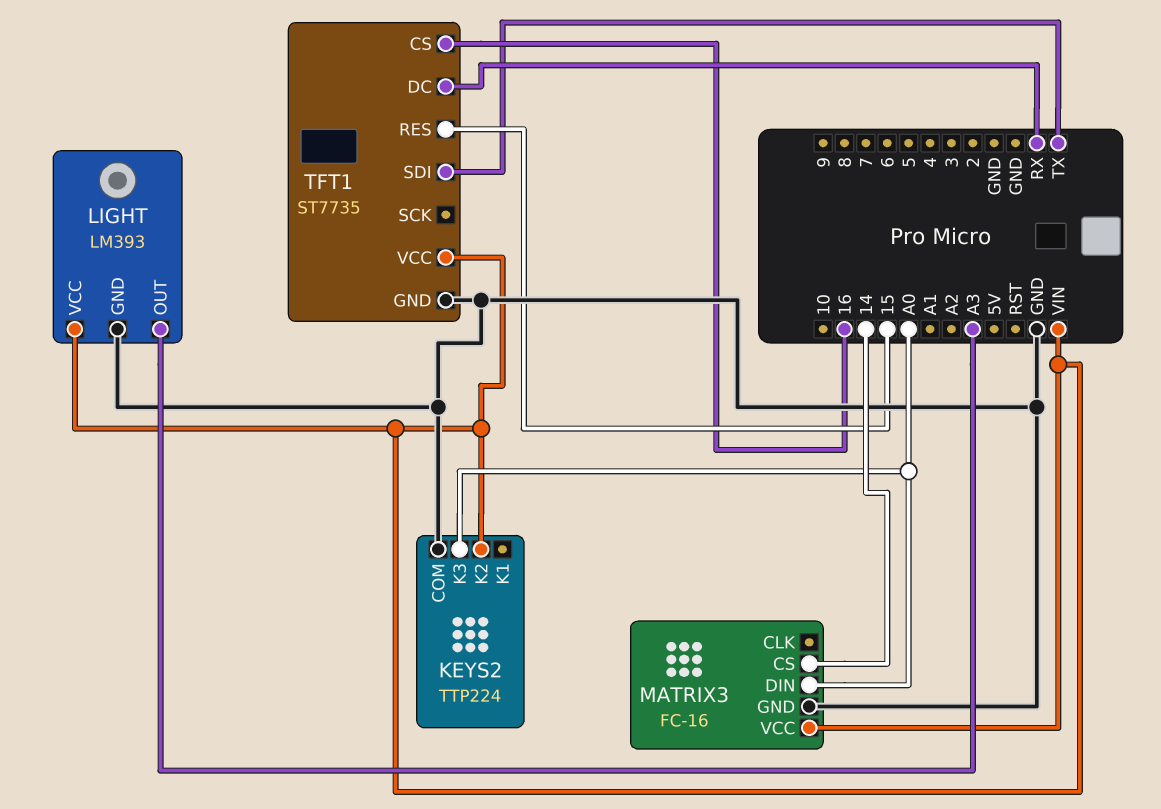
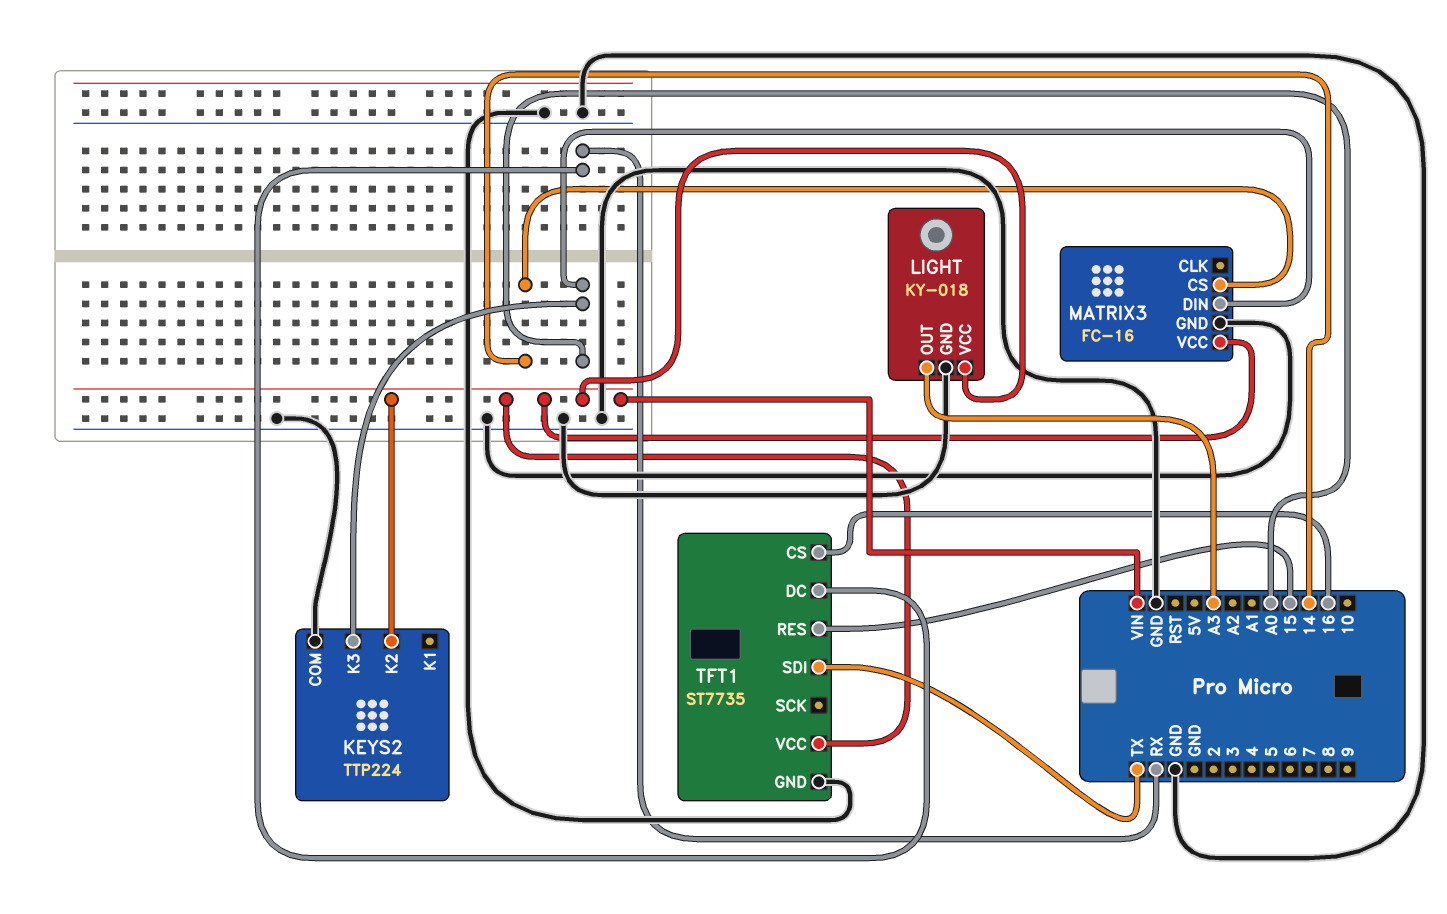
LIGHT: LM393 -> KY-018

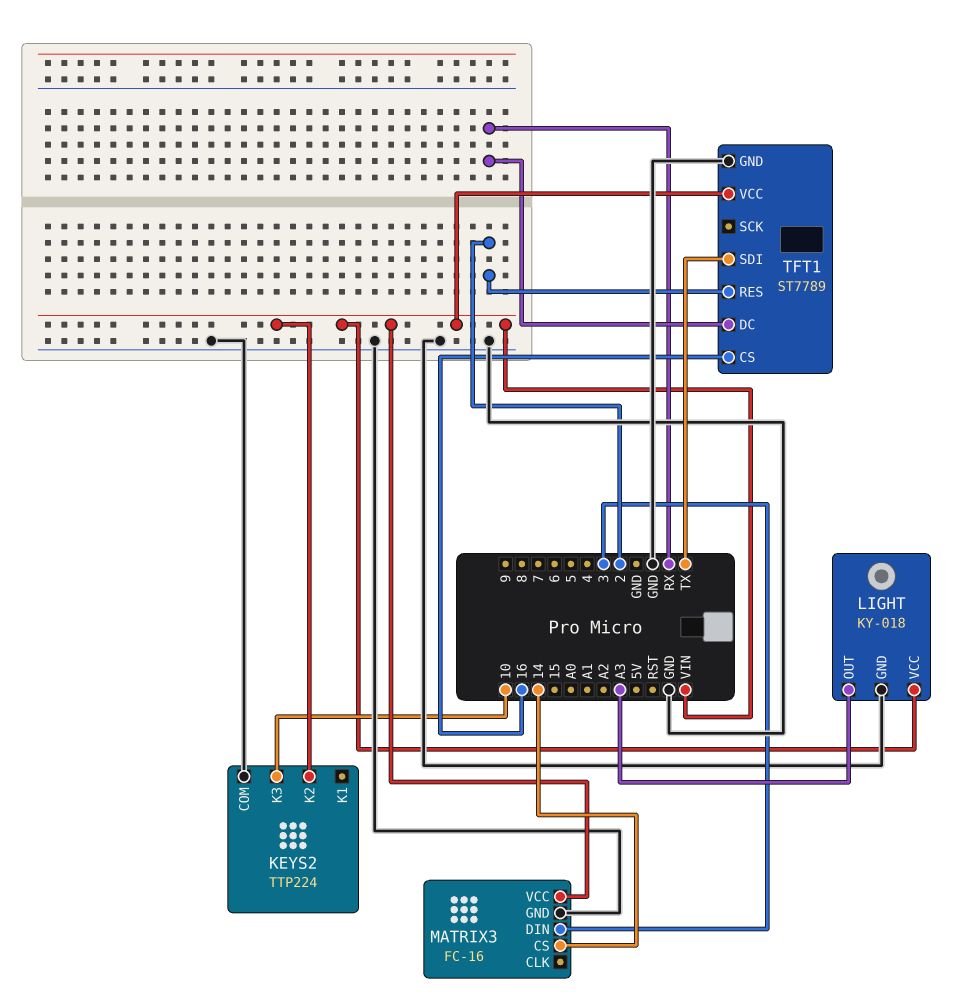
KEYS2 pin K3: A0 -> 10
MATRIX3 pin DIN: A0 -> 3
TFT1: ST7735 -> ST7789
TFT1 pin RES: 15 -> 2

